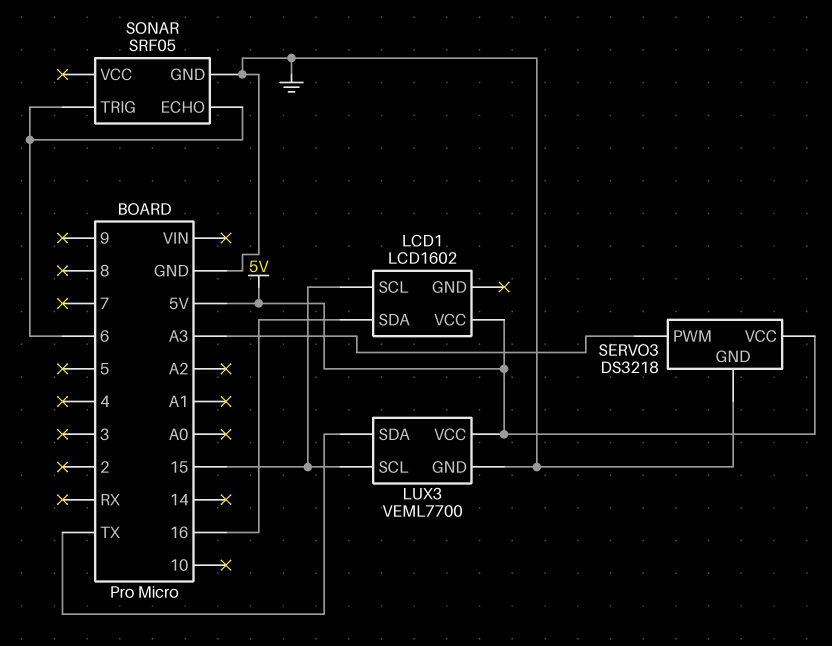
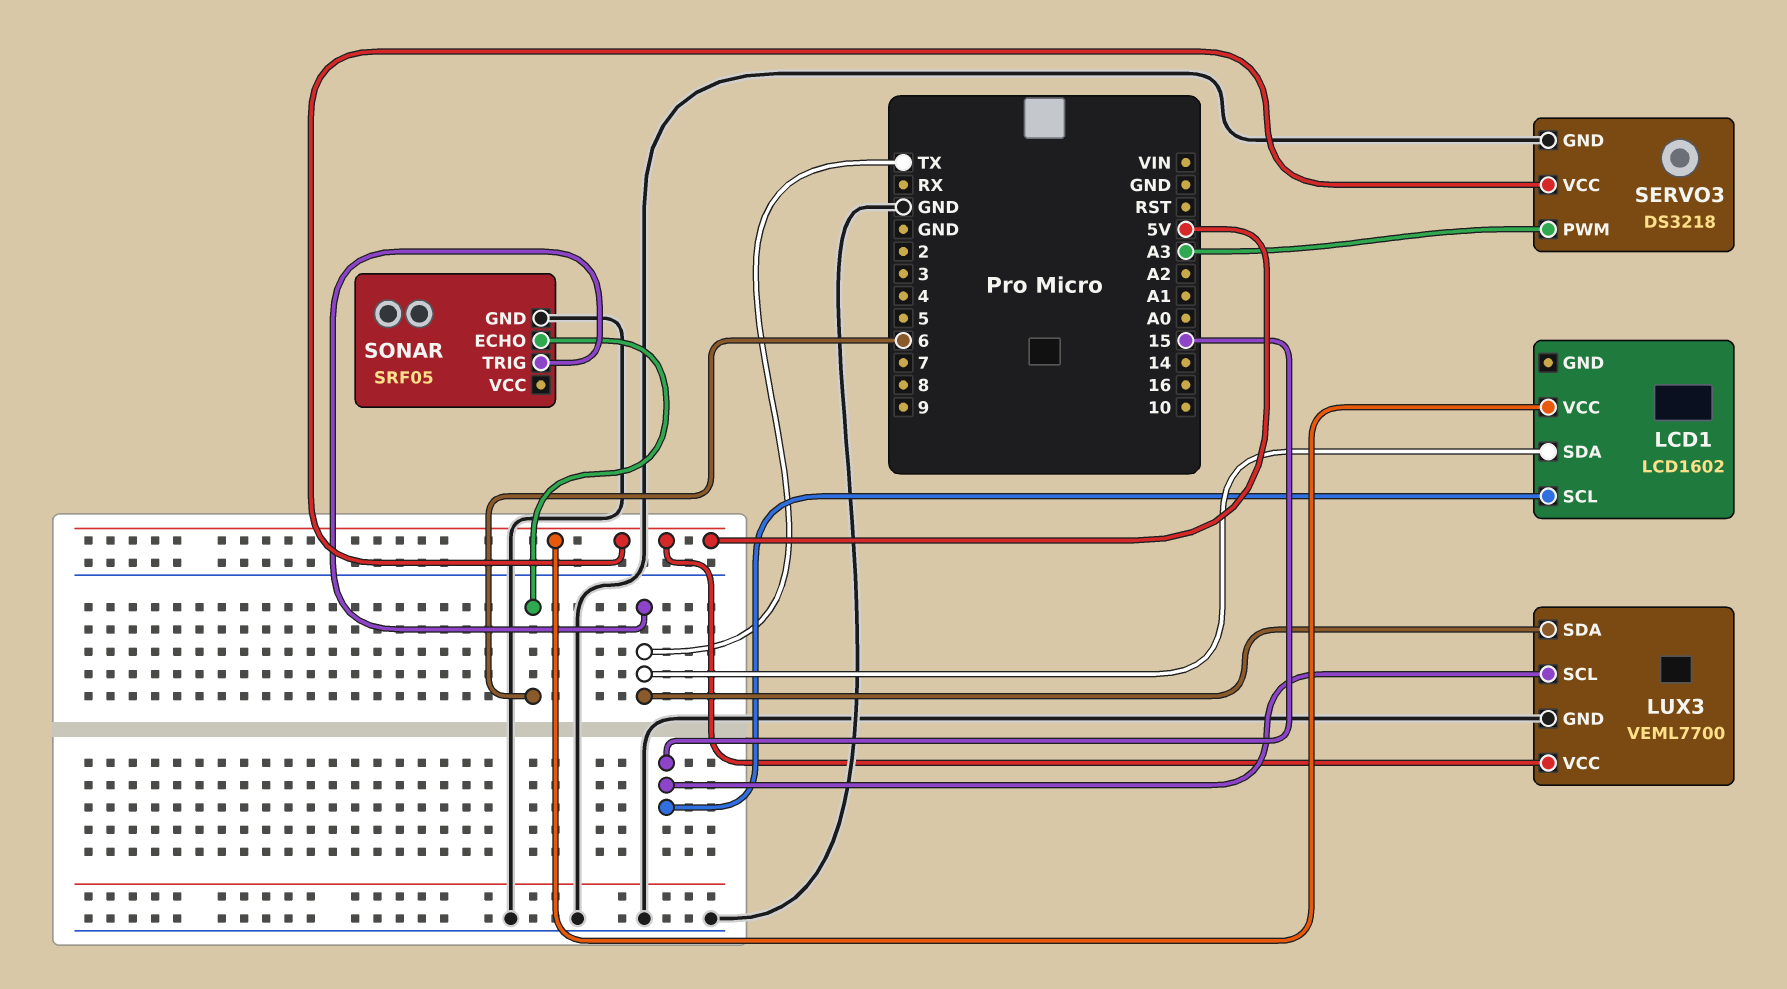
LCD1 pin SDA: 16 -> TX
SONAR pin TRIG: 6 -> TX

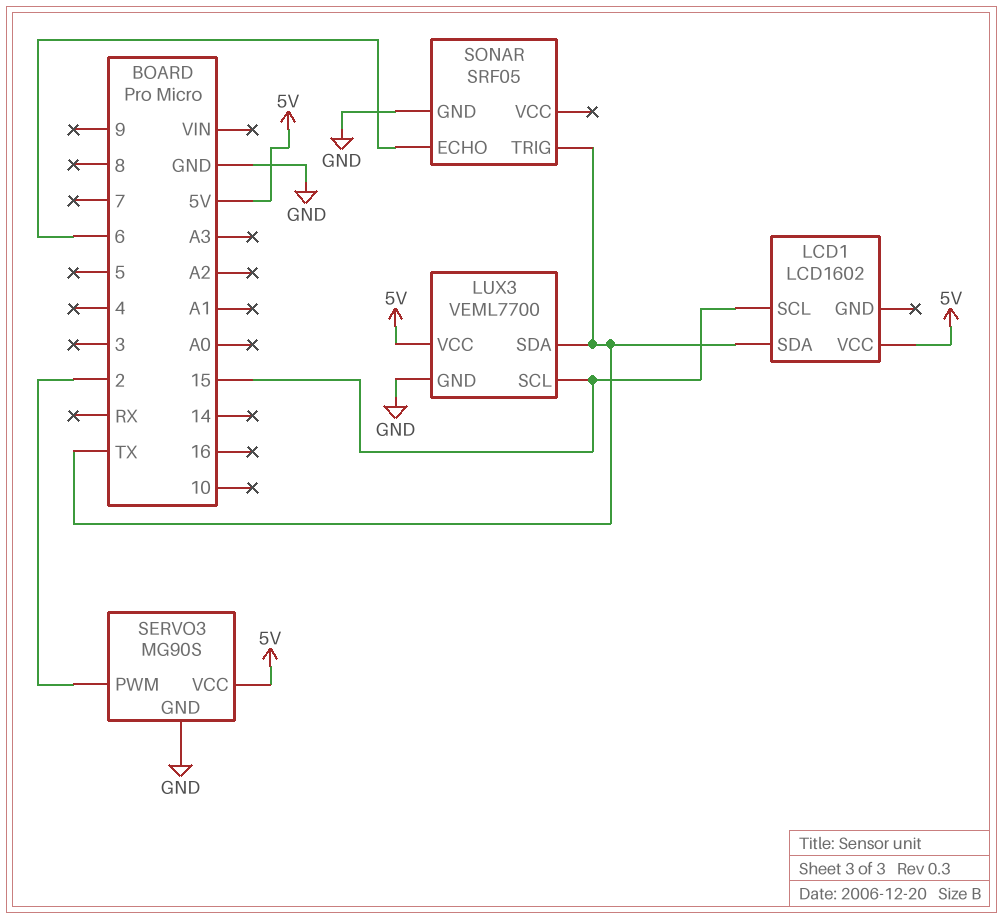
SERVO3: DS3218 -> MG90S
SERVO3 pin PWM: A3 -> 2

